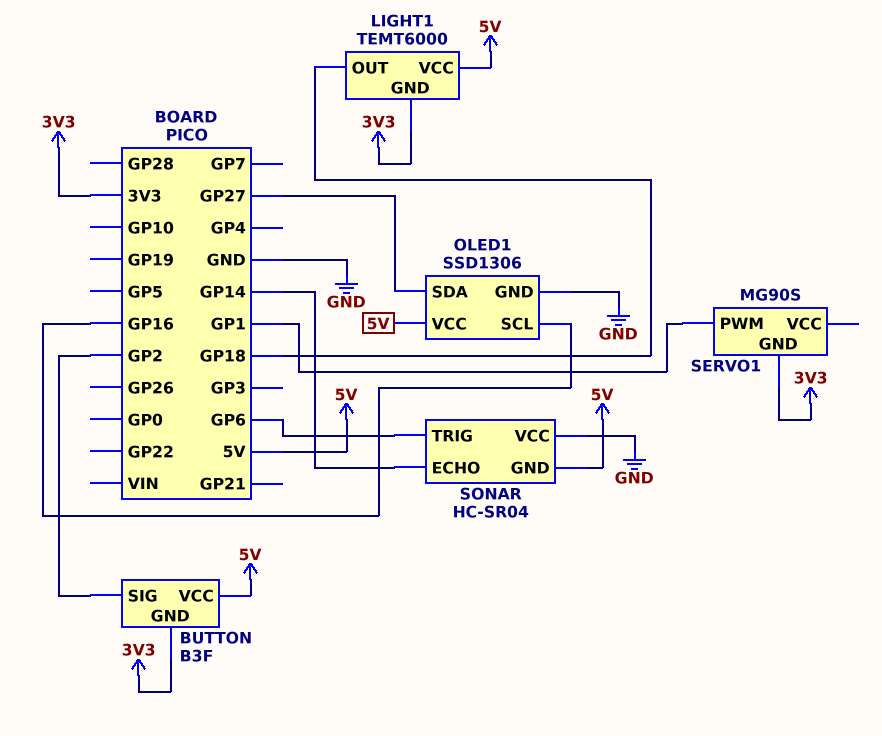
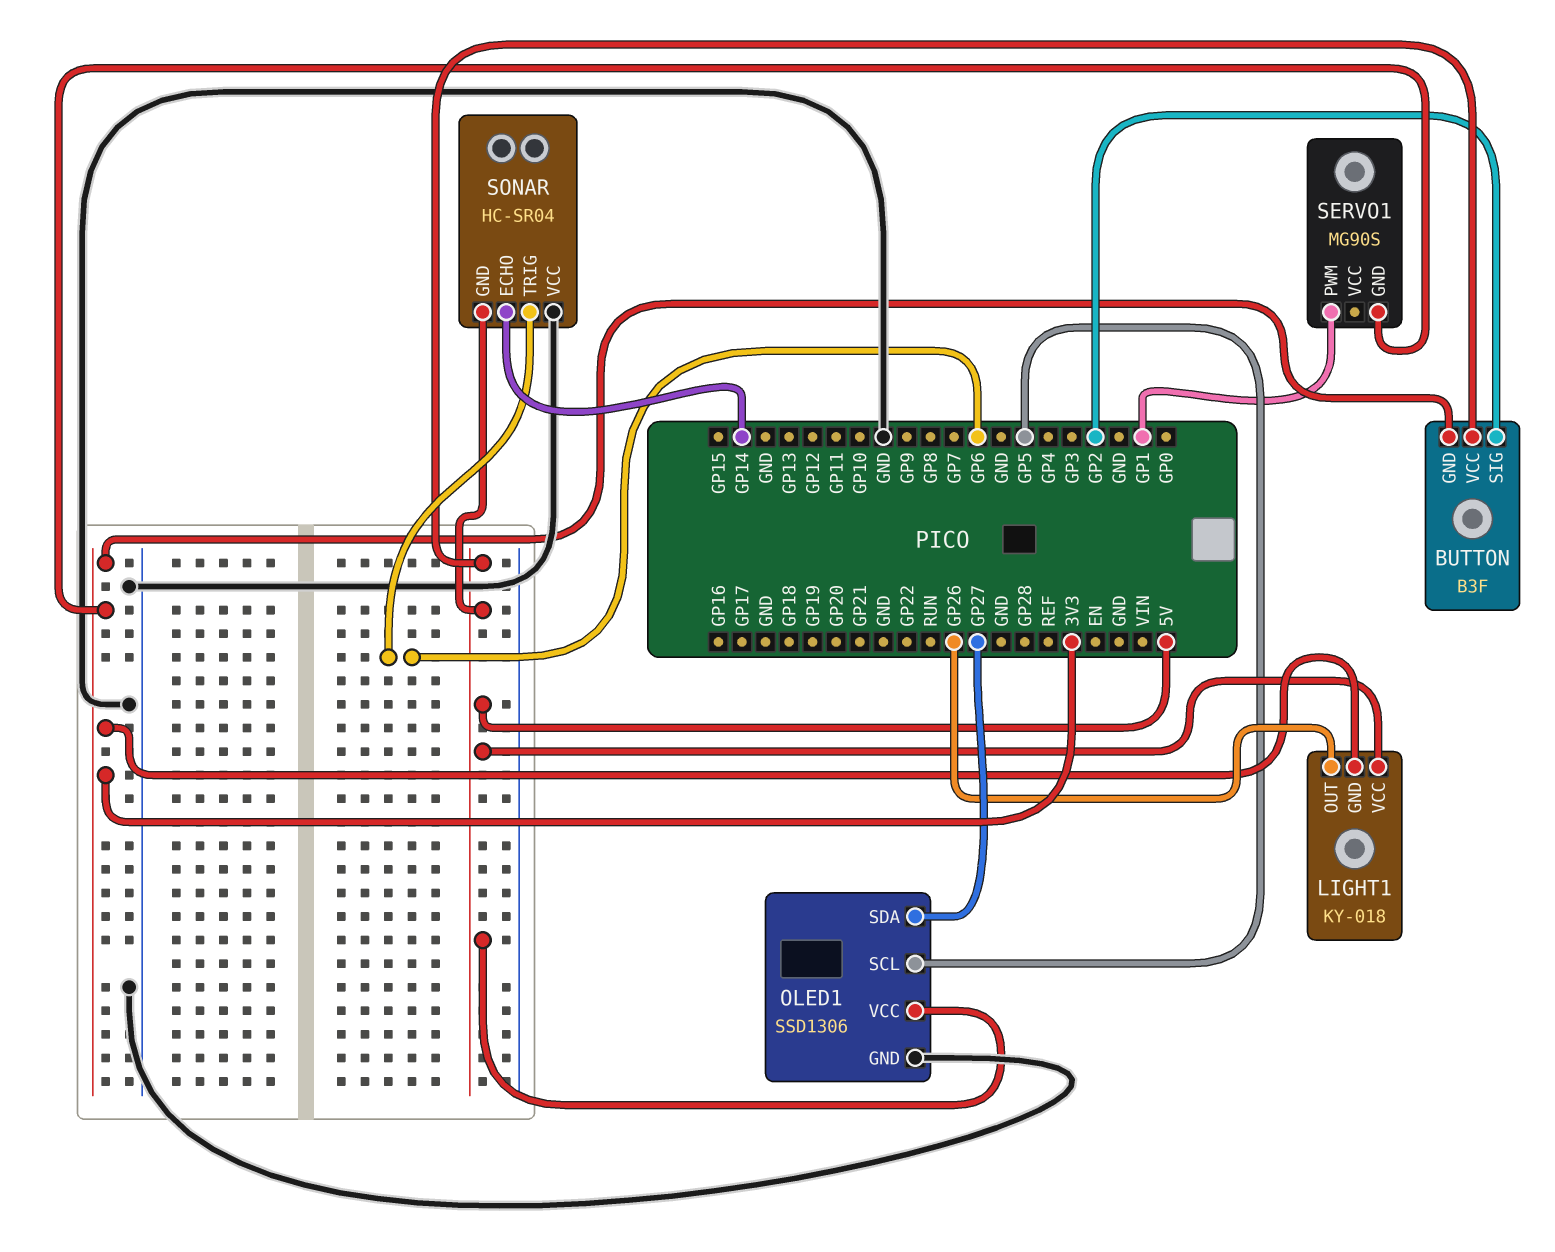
LIGHT1: TEMT6000 -> KY-018
LIGHT1 pin OUT: GP18 -> GP26
OLED1 pin SCL: GP16 -> GP5

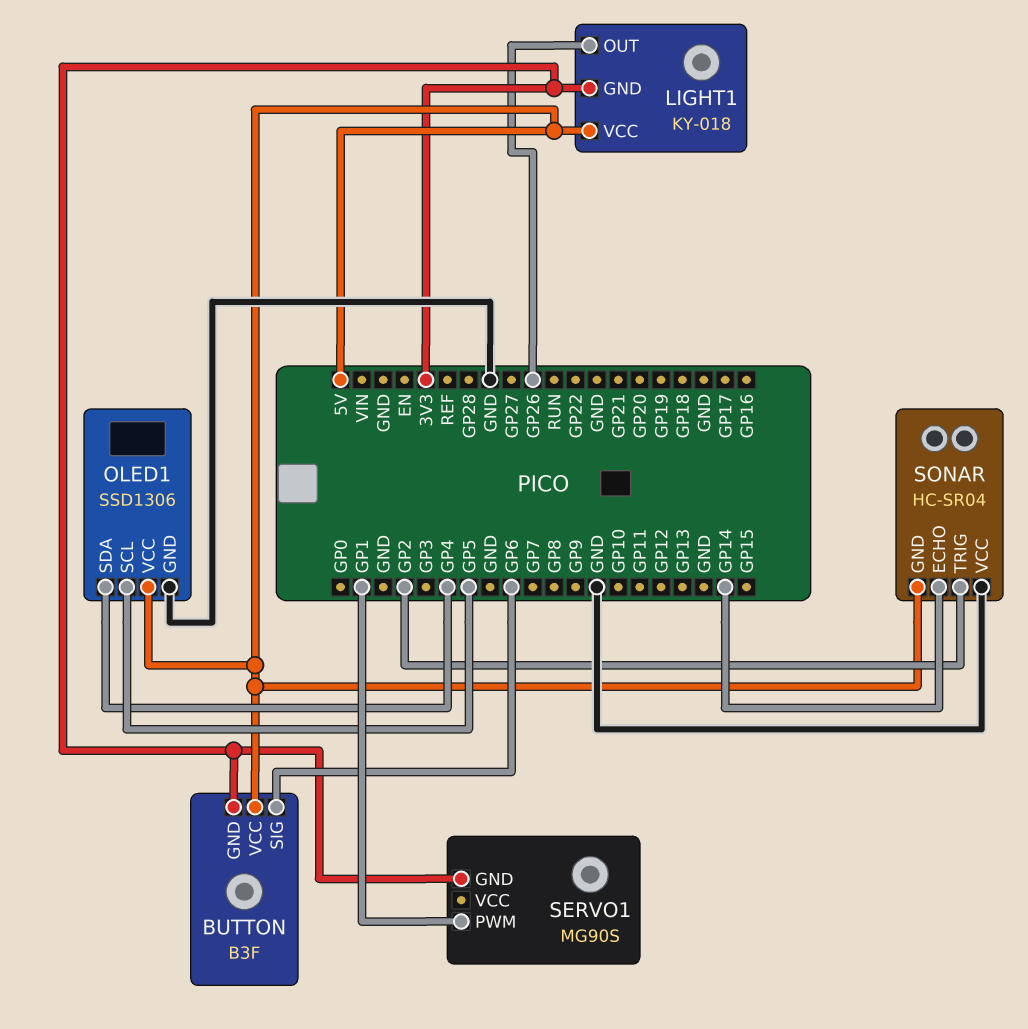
BUTTON pin SIG: GP2 -> GP6
OLED1 pin SDA: GP27 -> GP4
SONAR pin TRIG: GP6 -> GP2

